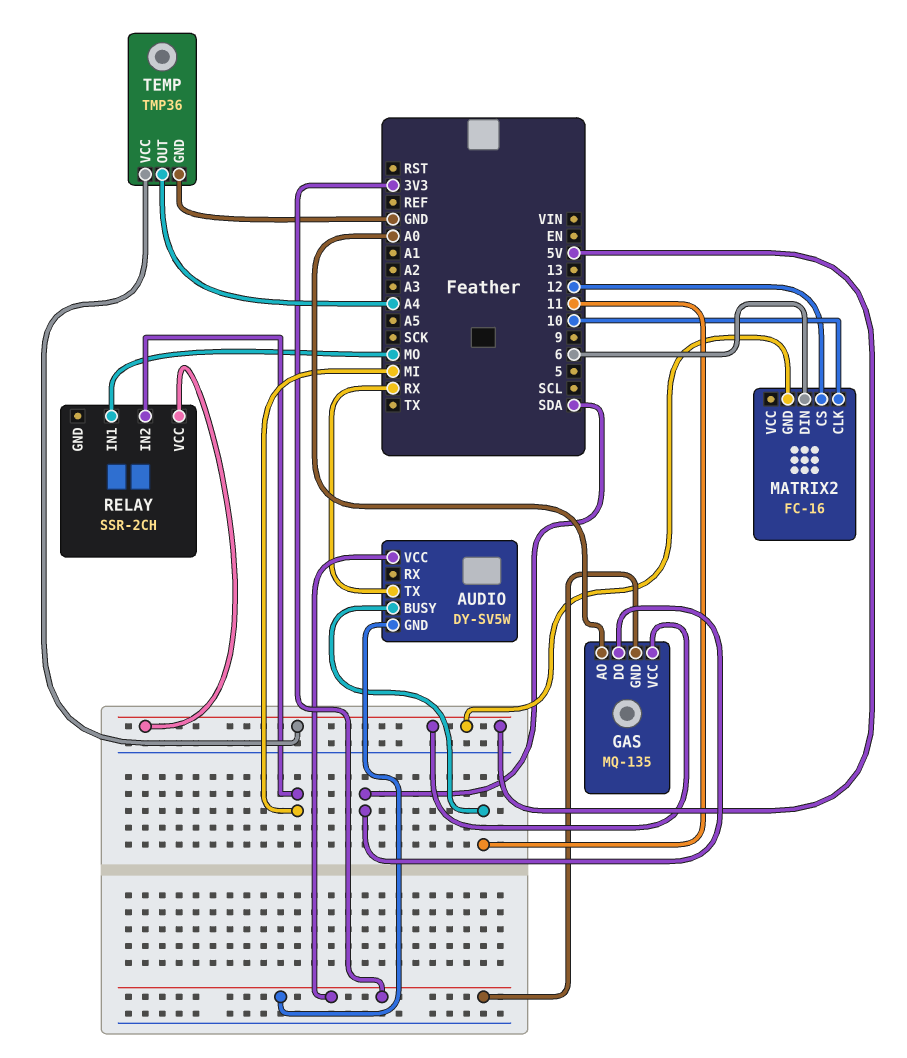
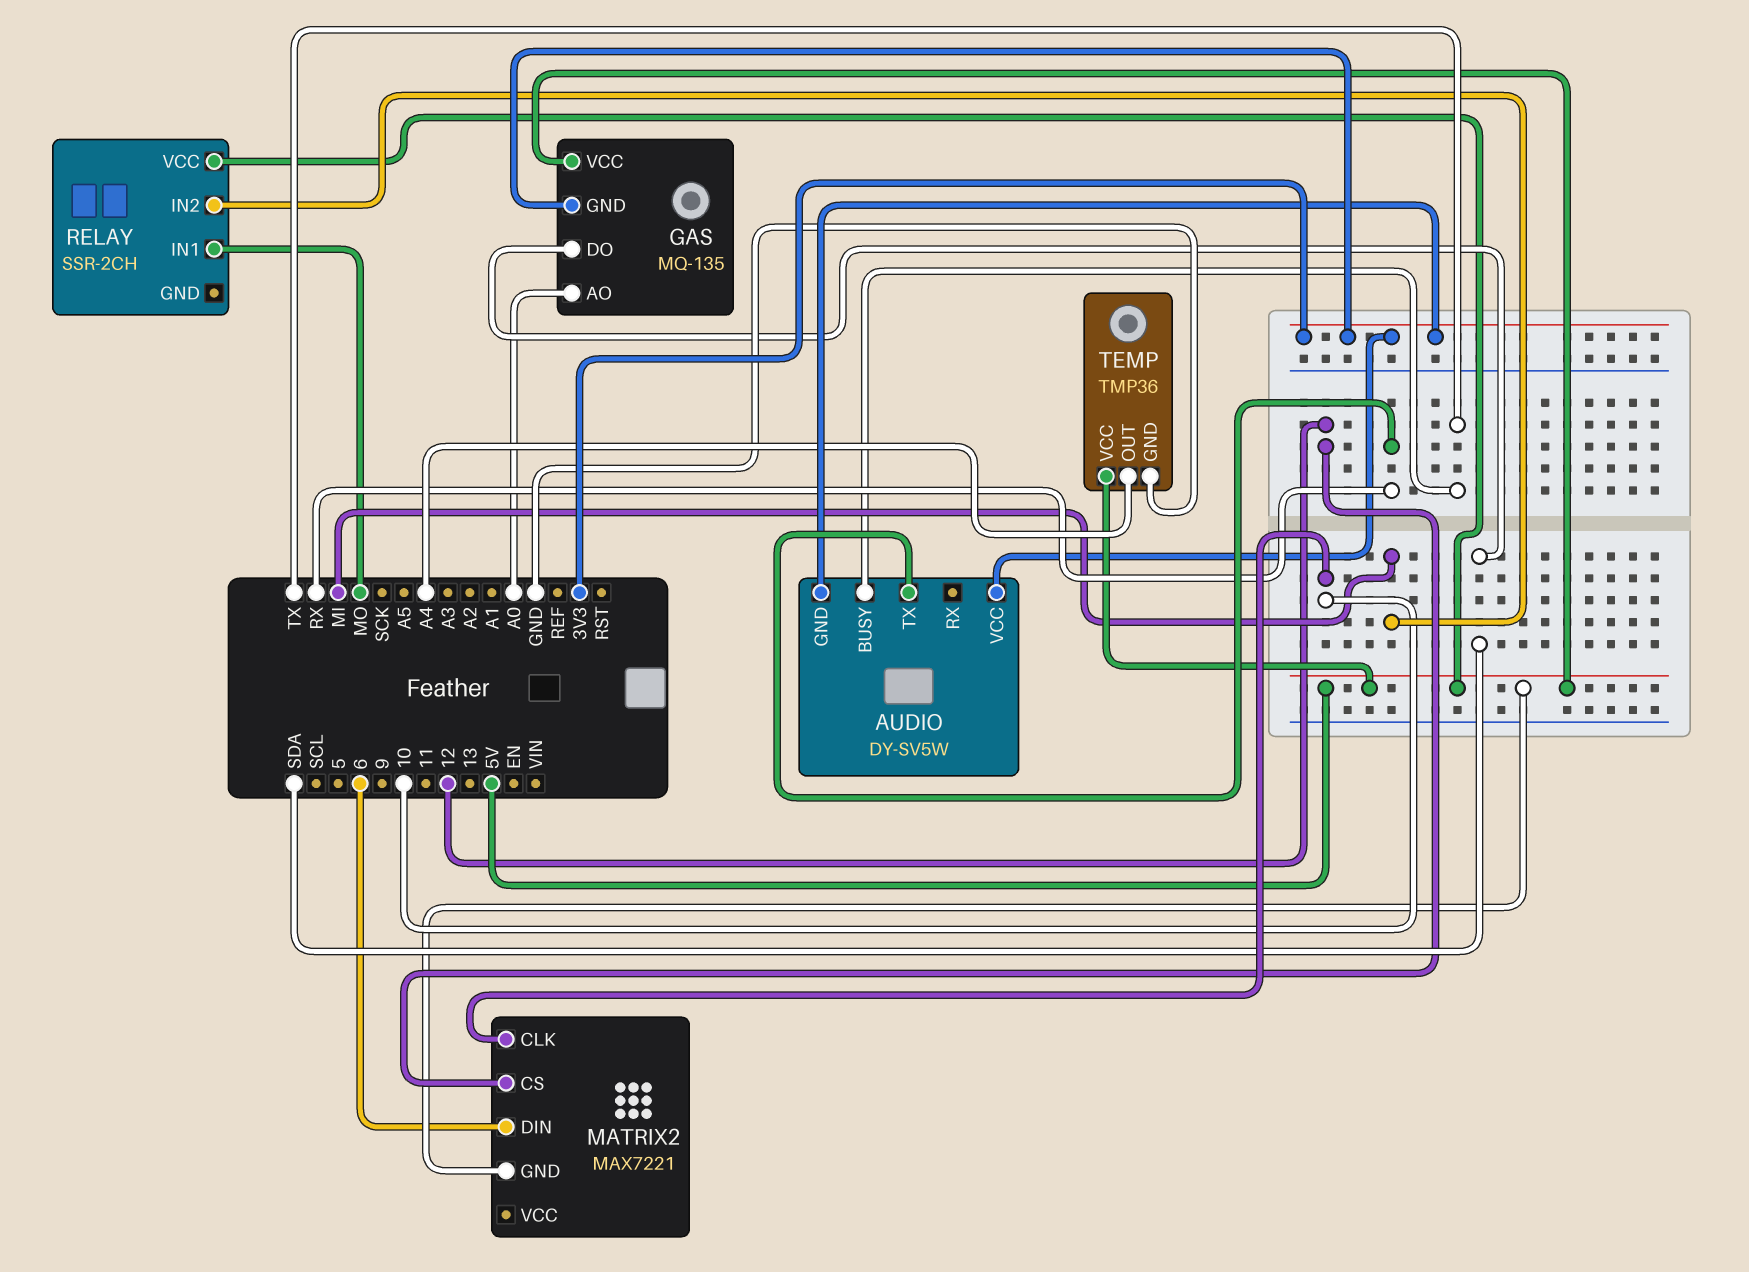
AUDIO pin BUSY: 11 -> TX
MATRIX2: FC-16 -> MAX7221

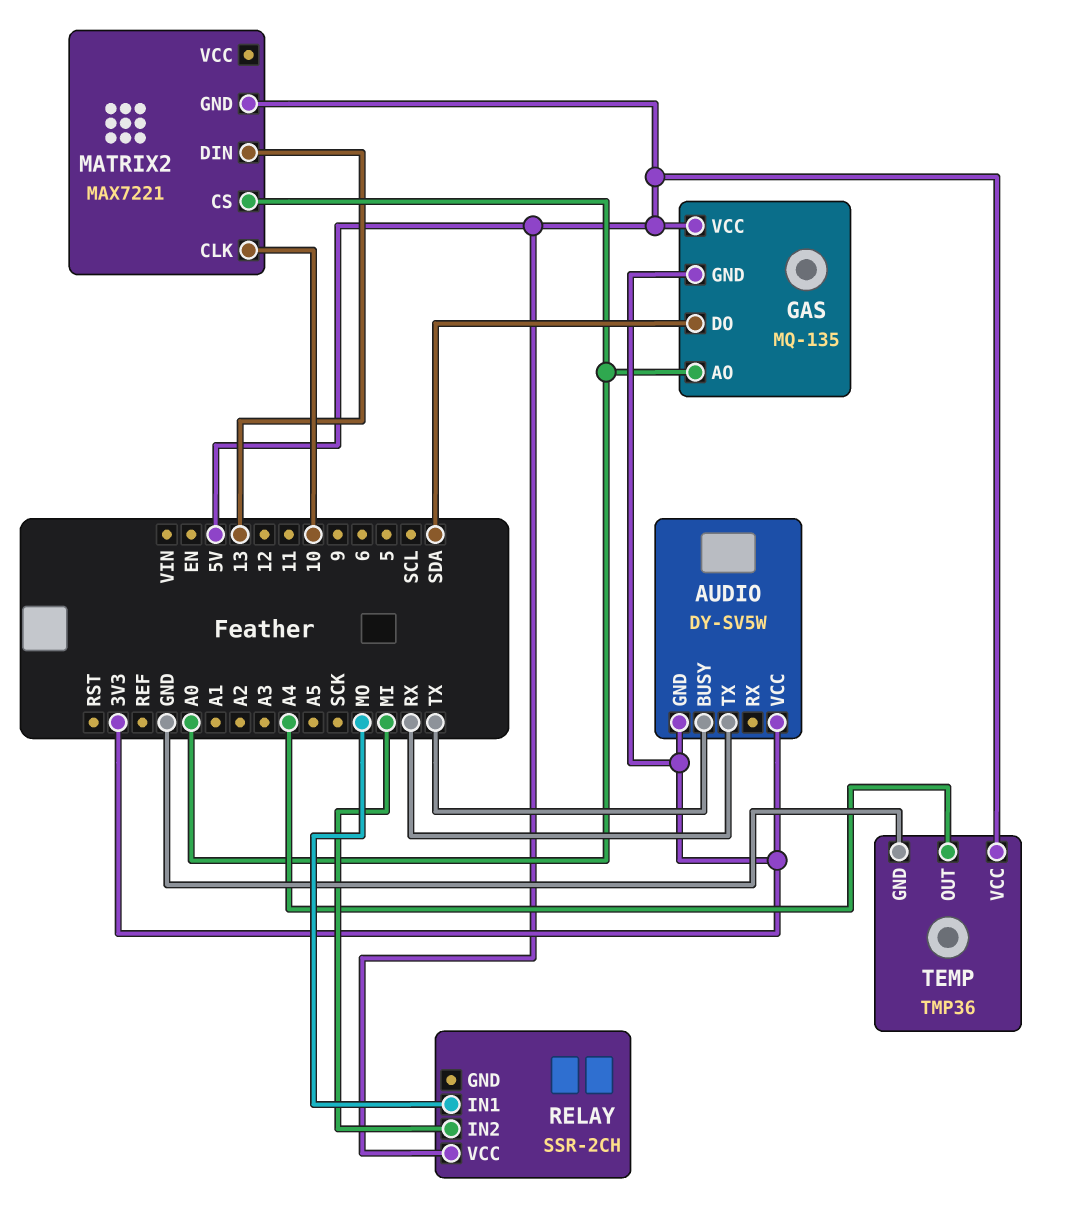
MATRIX2 pin CS: 12 -> A0
MATRIX2 pin DIN: 6 -> 13

